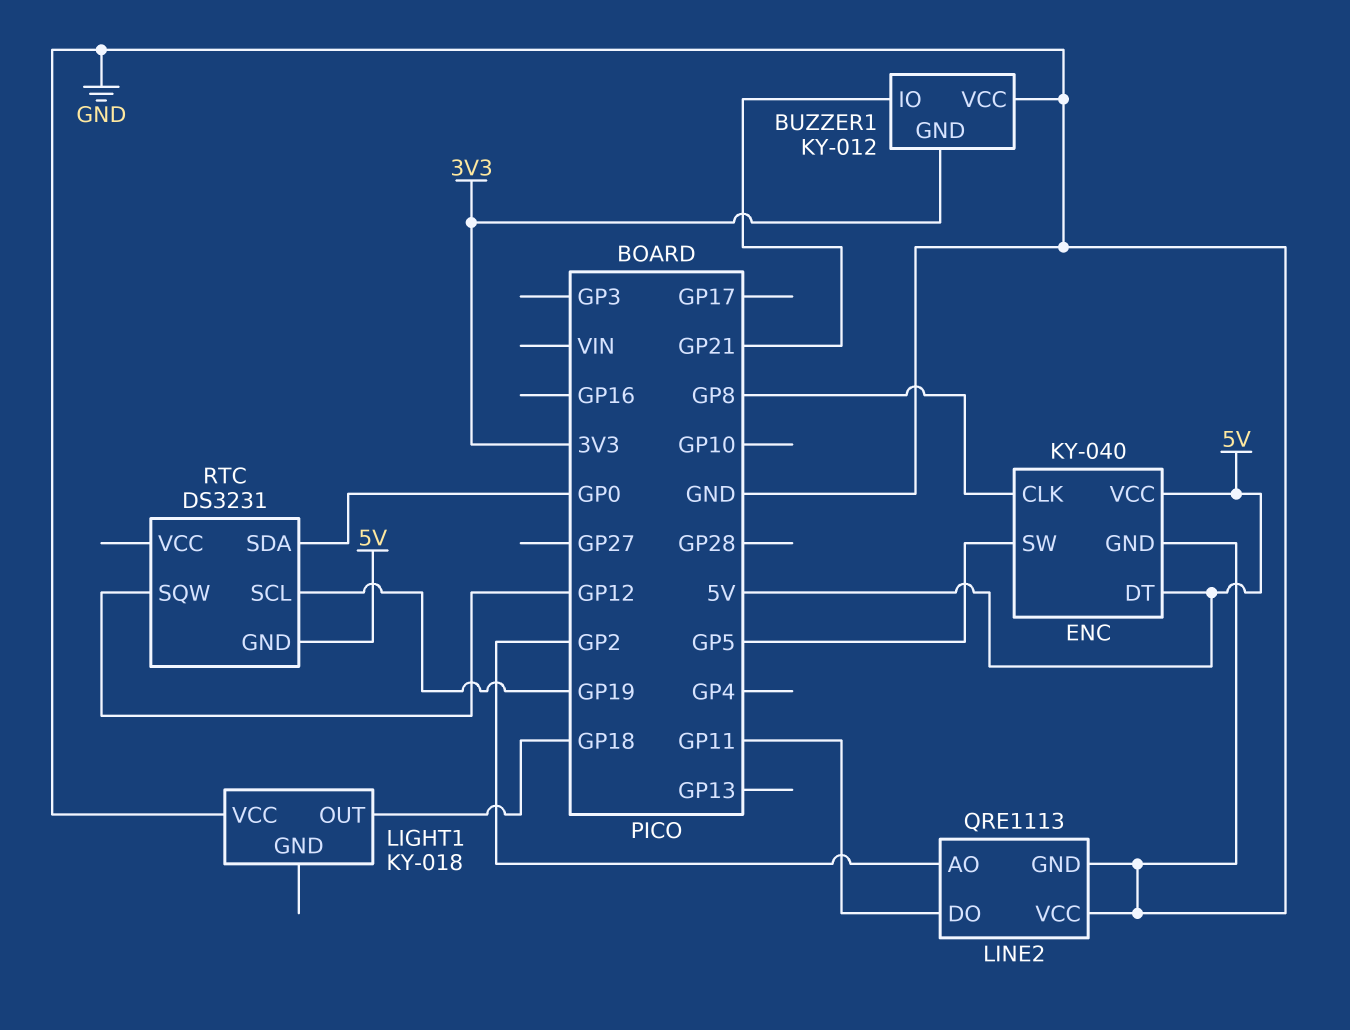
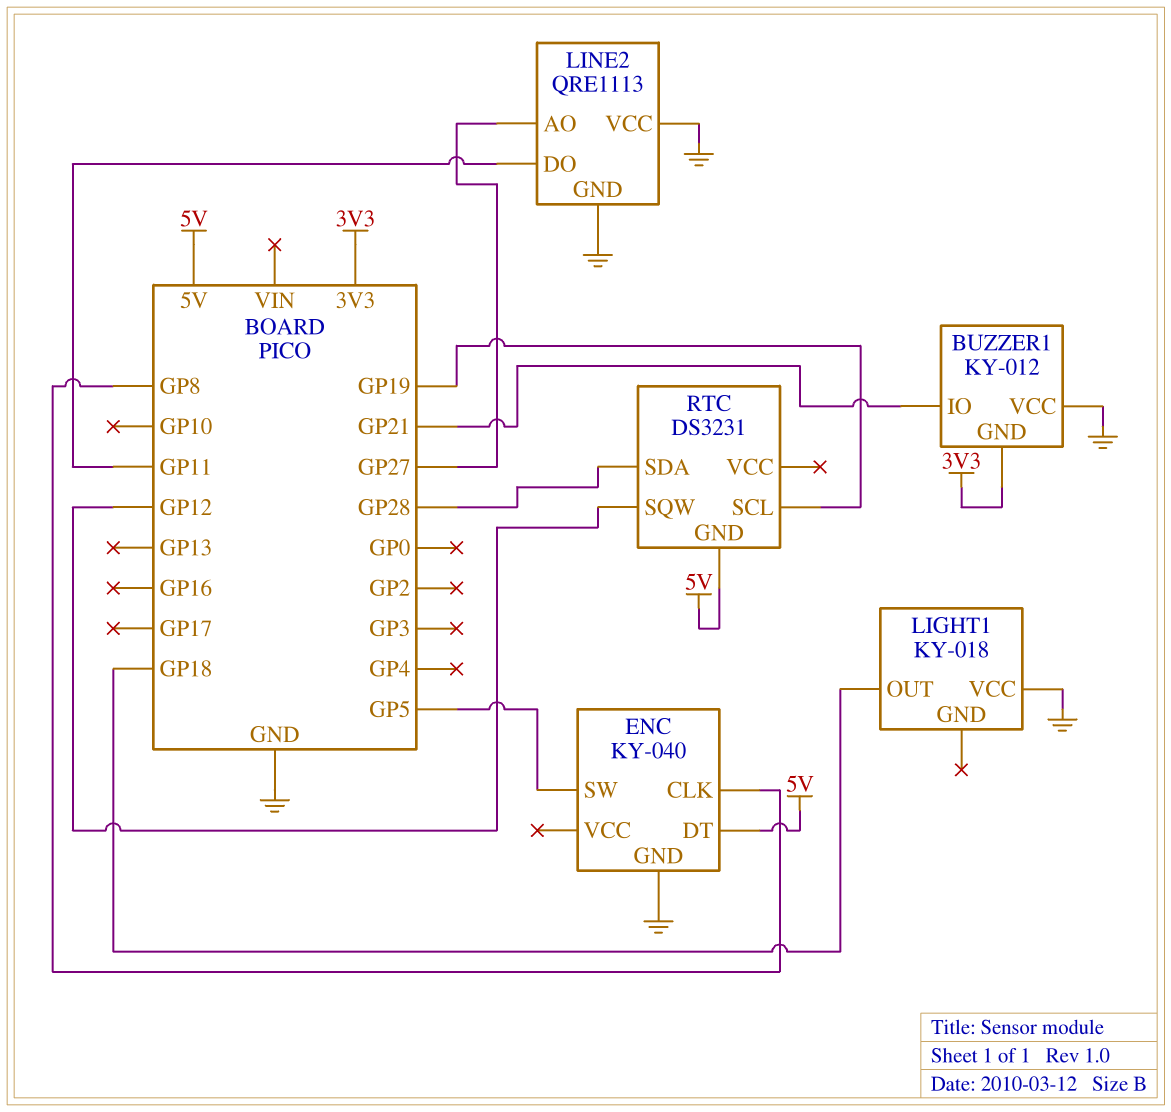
ENC pin VCC: 5V -> none
LINE2 pin AO: GP2 -> GP27
RTC pin SDA: GP0 -> GP28

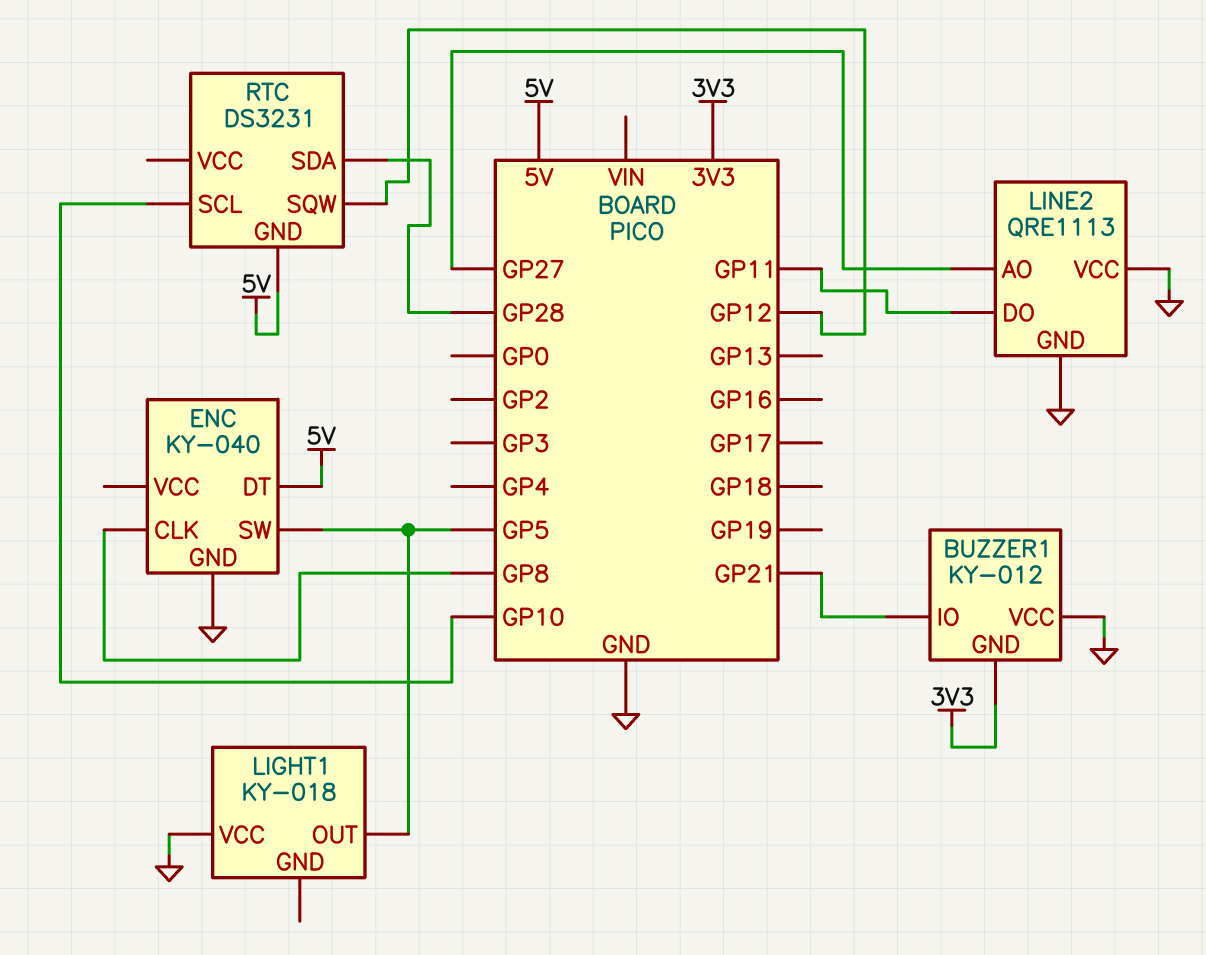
LIGHT1 pin OUT: GP18 -> GP5
RTC pin SCL: GP19 -> GP10

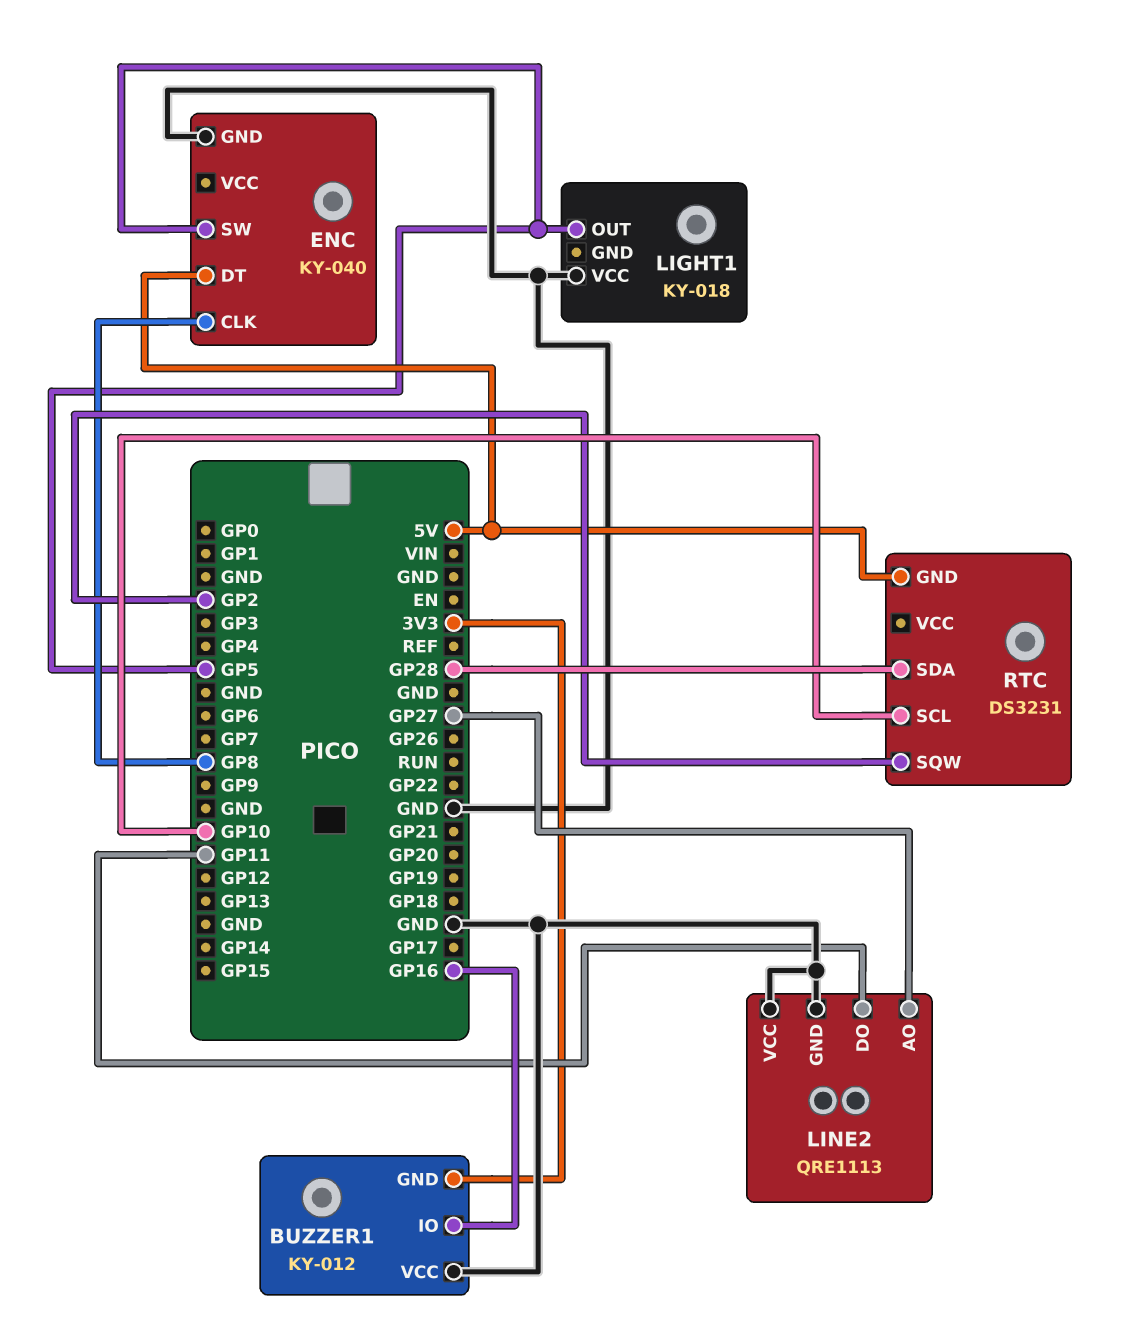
BUZZER1 pin IO: GP21 -> GP16
RTC pin SQW: GP12 -> GP2

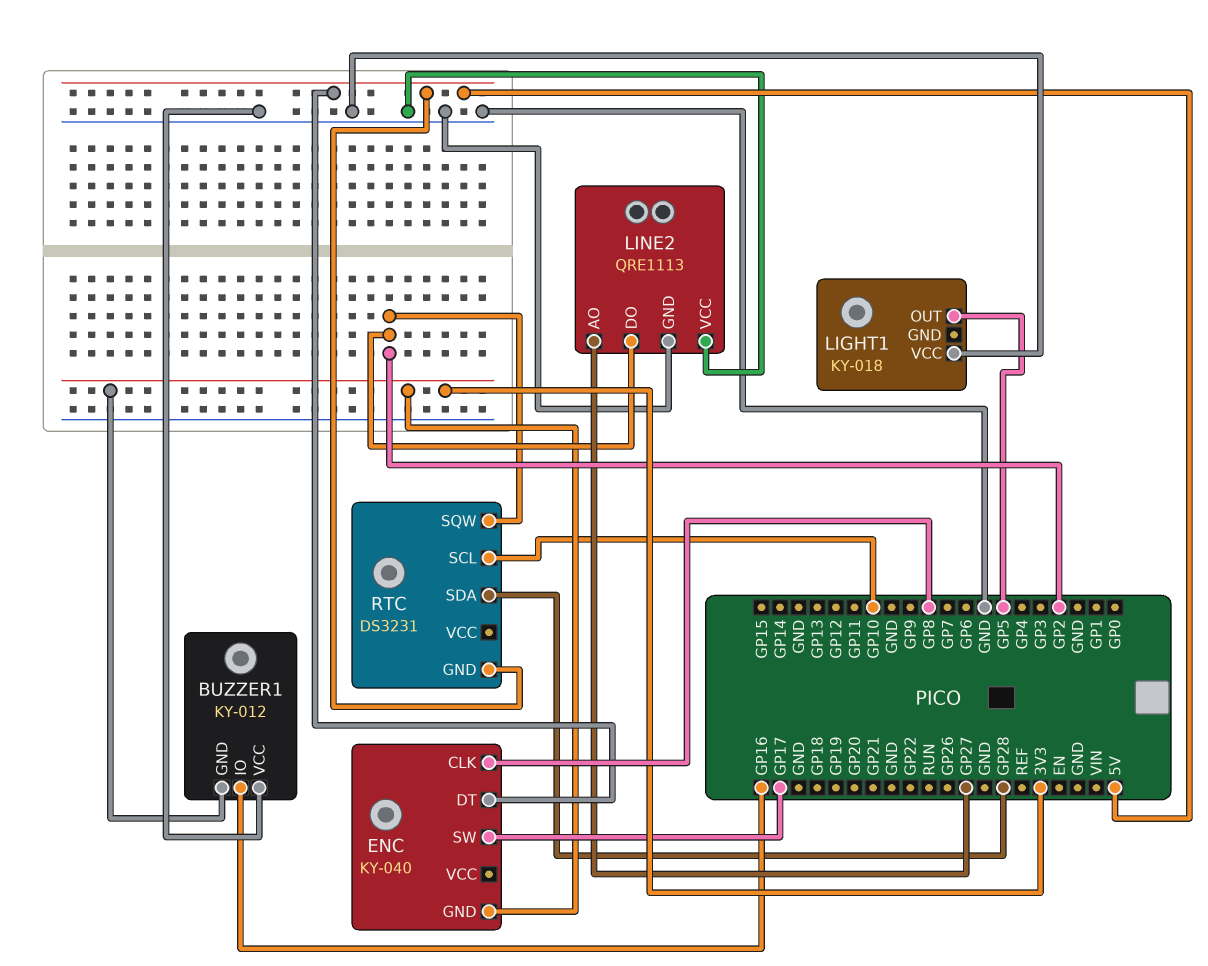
ENC pin GND: GND -> 3V3
ENC pin SW: GP5 -> GP17
LINE2 pin DO: GP11 -> GP2

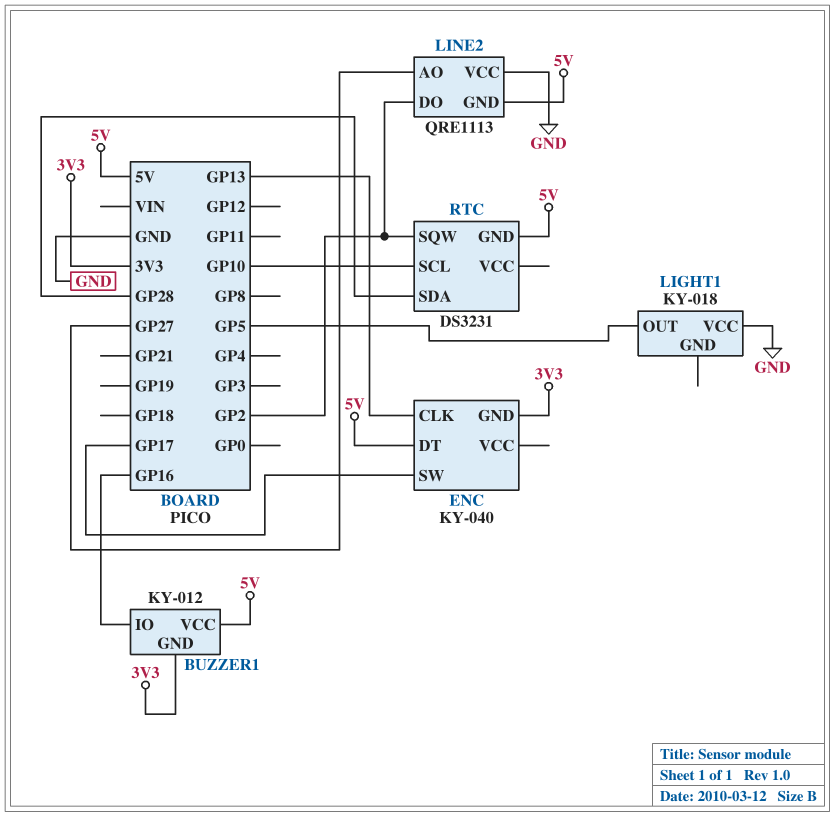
BUZZER1 pin VCC: GND -> 5V
ENC pin CLK: GP8 -> GP13
LINE2 pin GND: GND -> 5V

